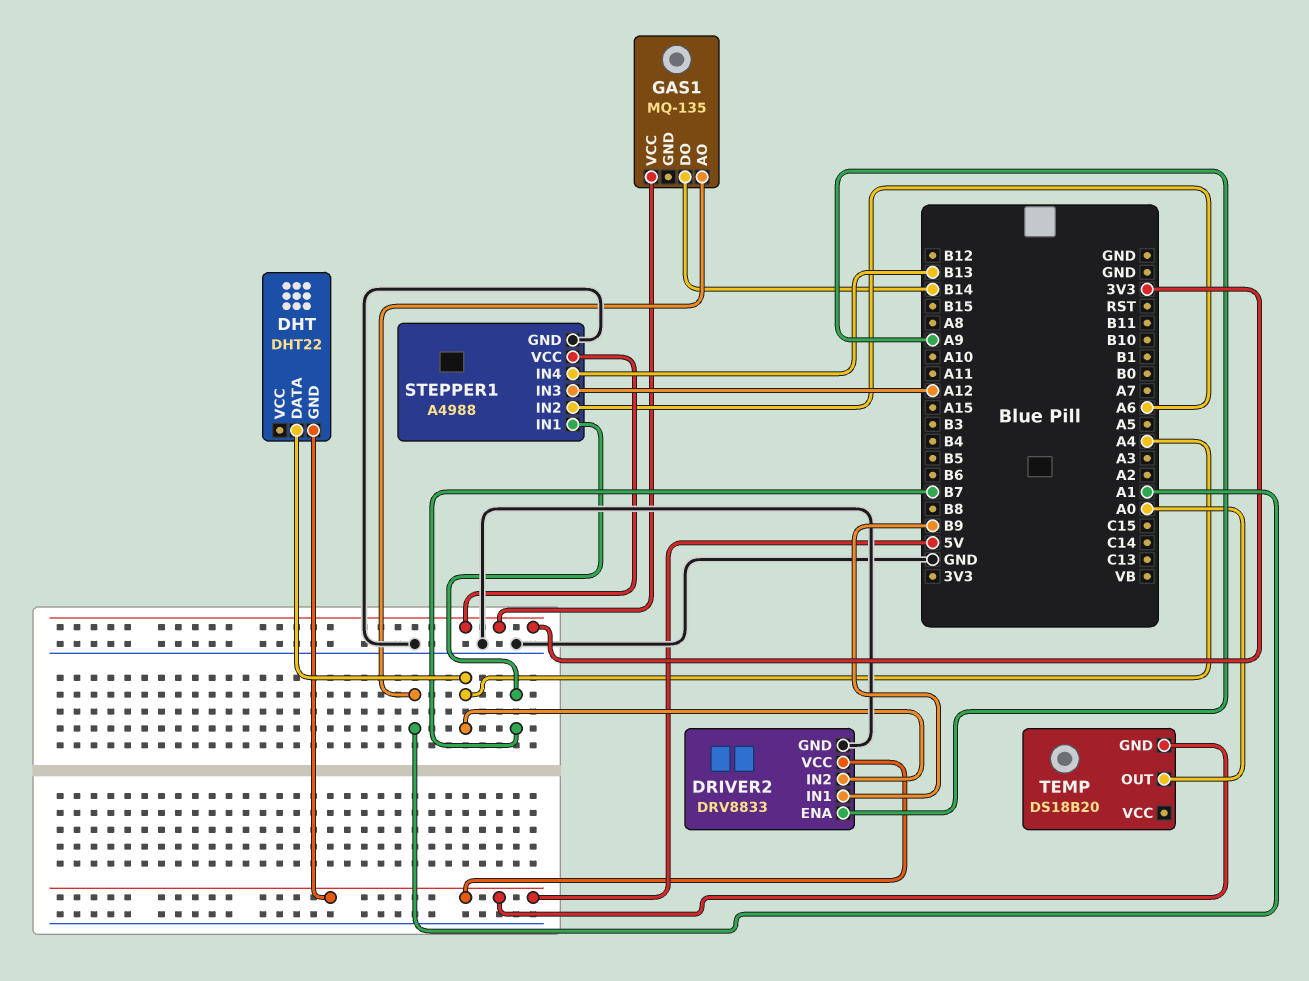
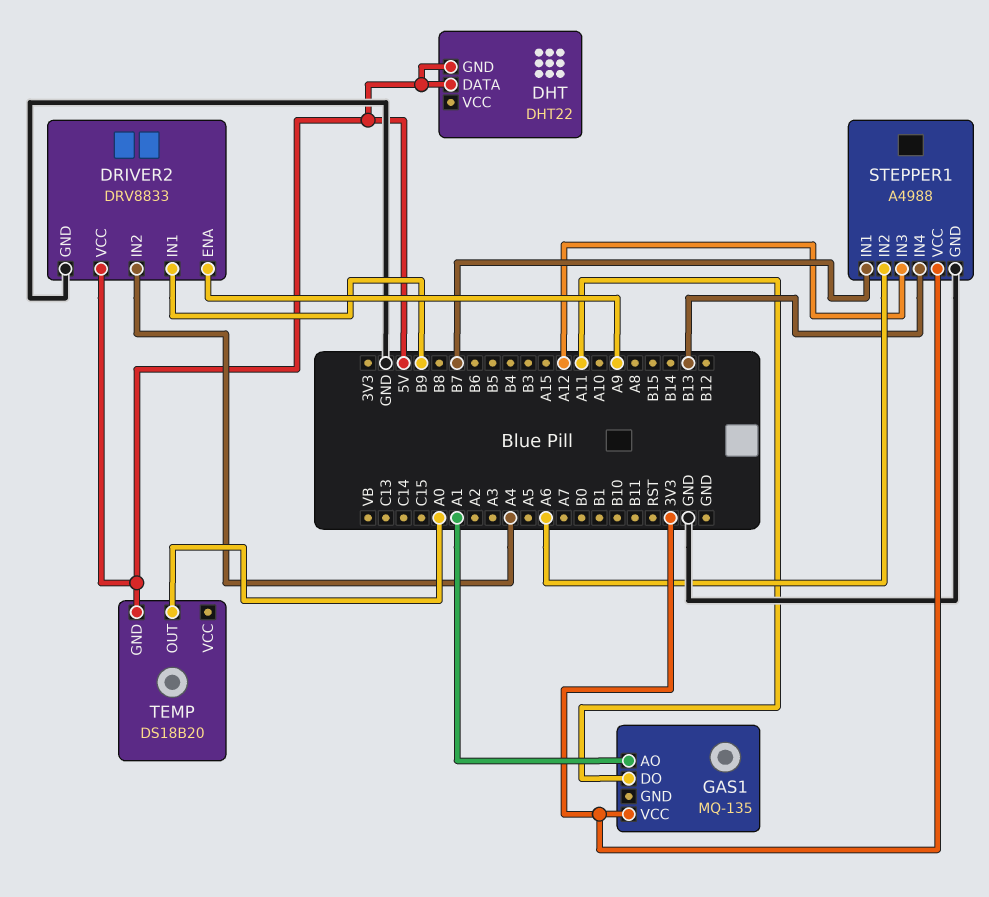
DHT pin DATA: A4 -> 5V
GAS1 pin DO: B14 -> A11

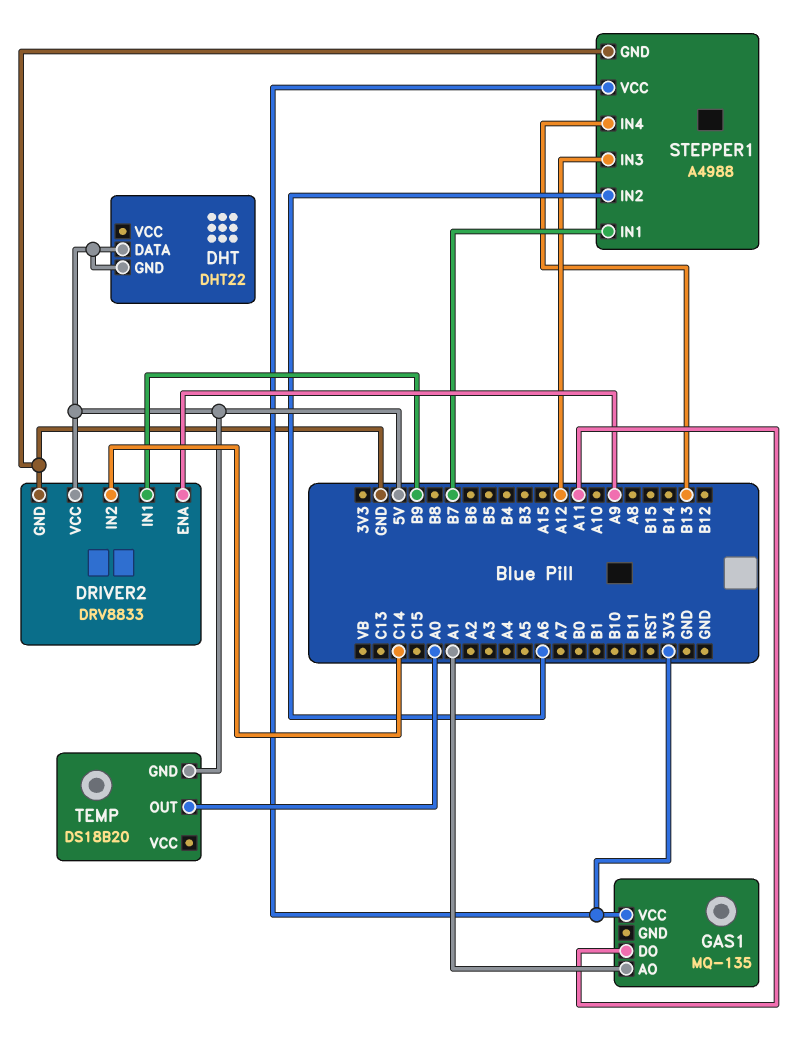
DRIVER2 pin IN2: A4 -> C14

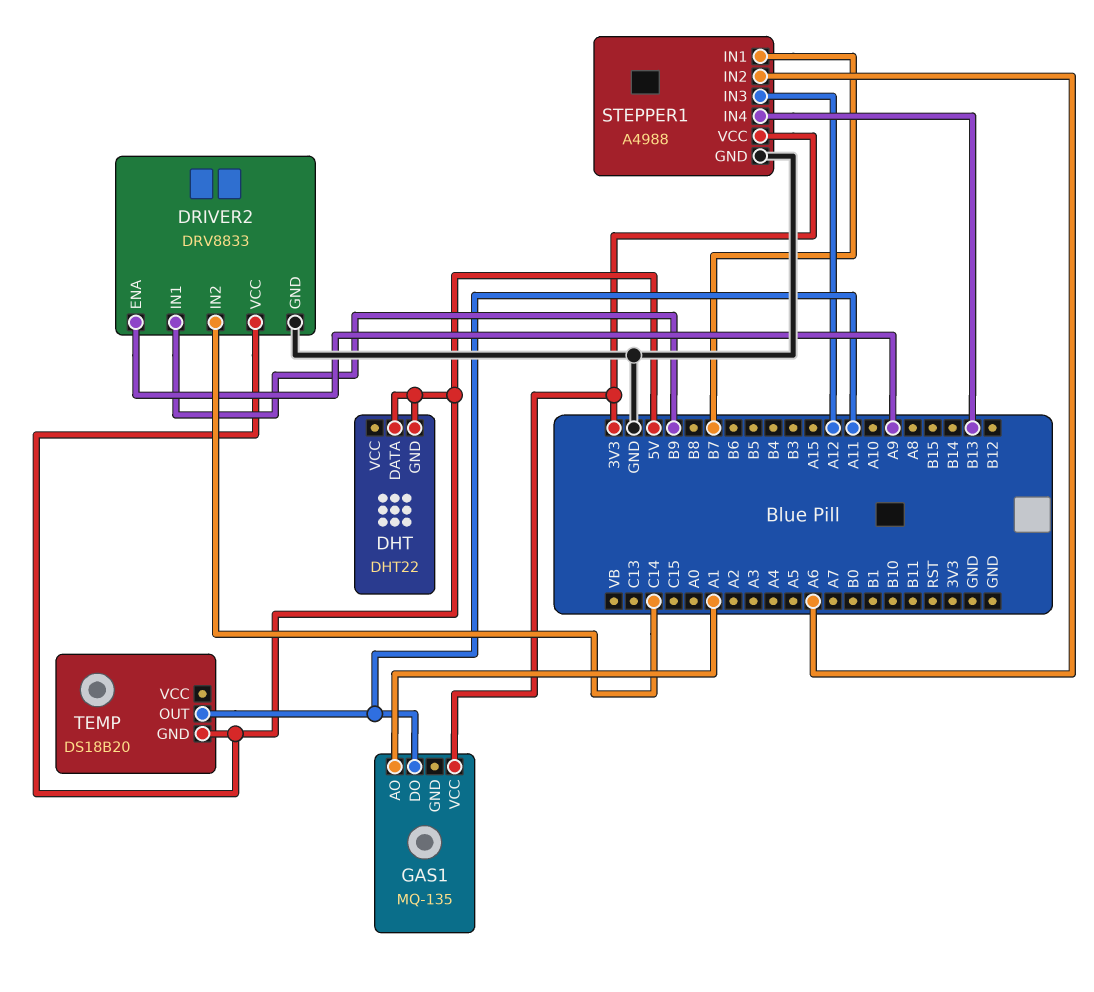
TEMP pin OUT: A0 -> A11

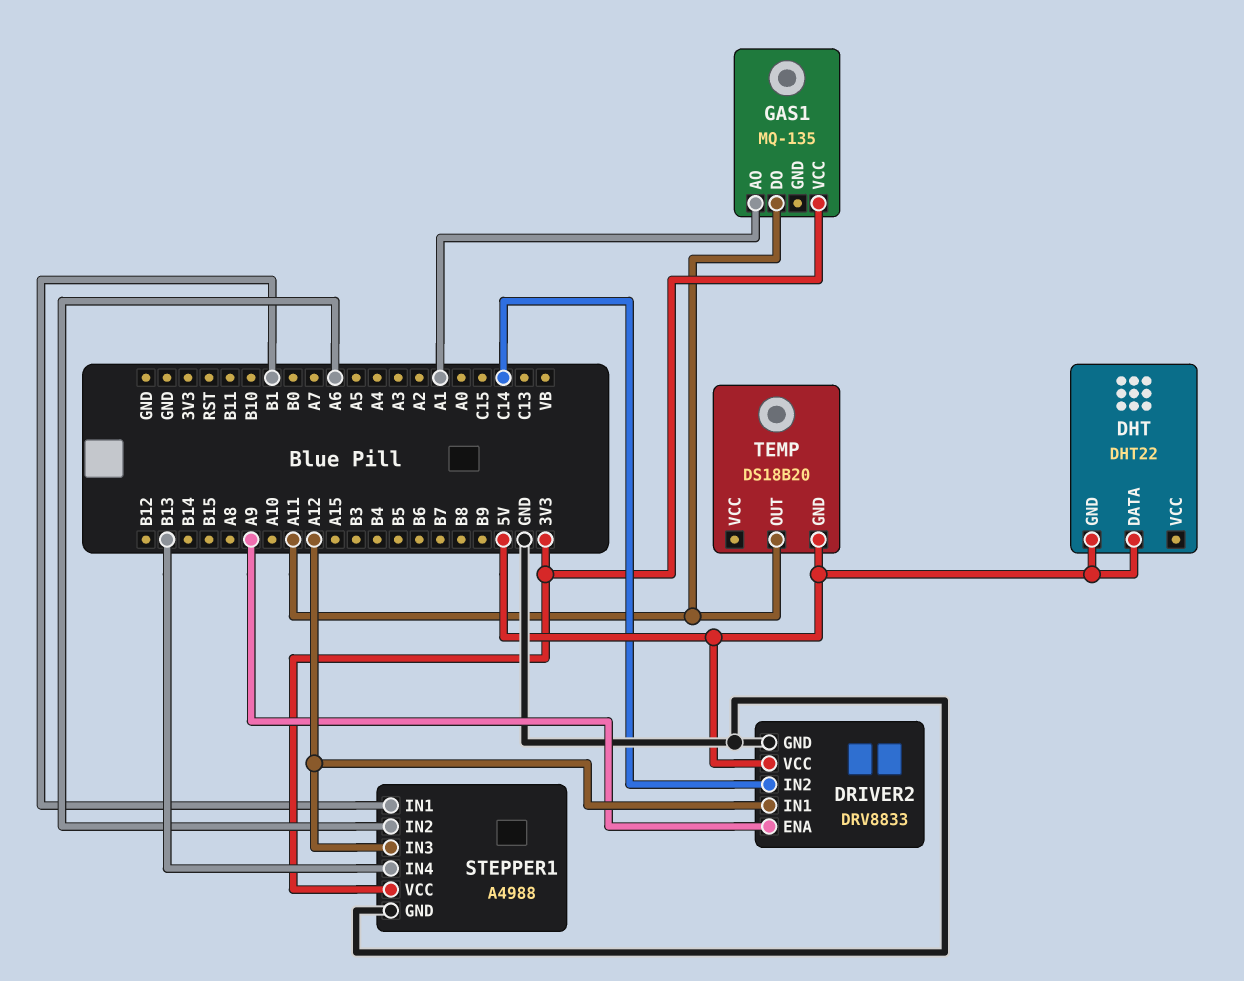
DRIVER2 pin IN1: B9 -> A12
STEPPER1 pin IN1: B7 -> B1

